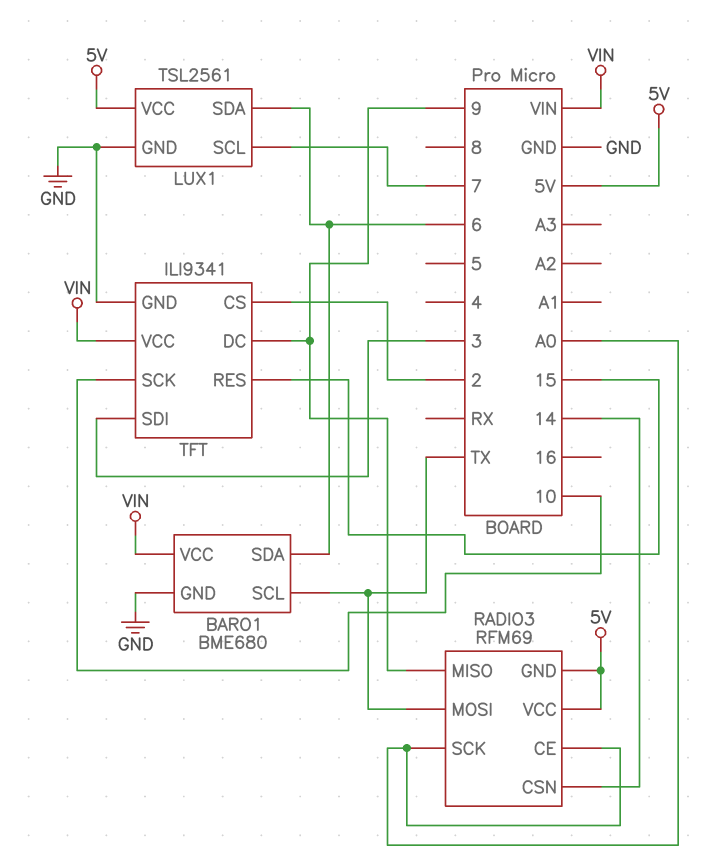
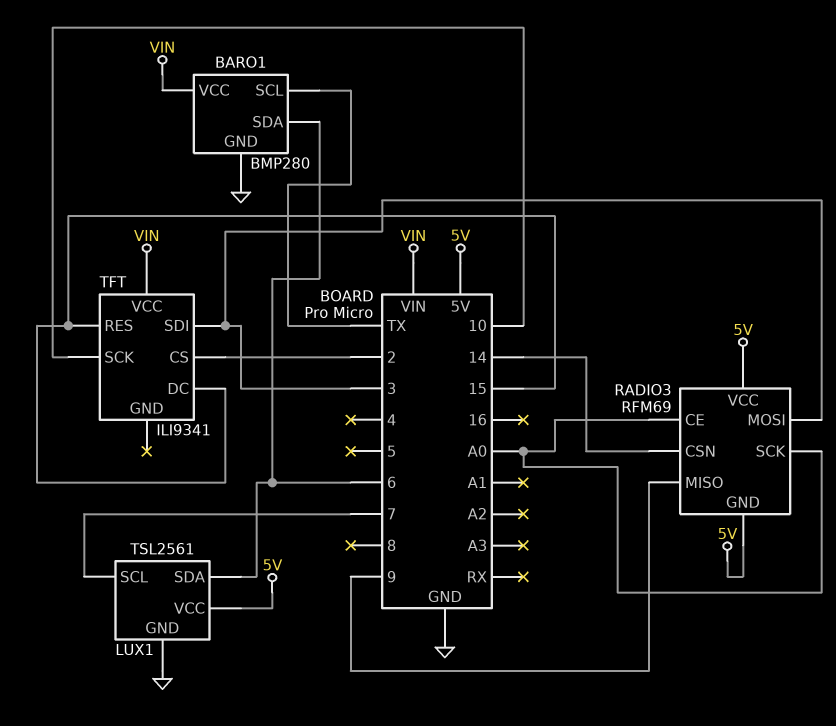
BARO1: BME680 -> BMP280
RADIO3 pin MOSI: TX -> 3
TFT pin DC: 9 -> 15
TFT pin GND: GND -> none

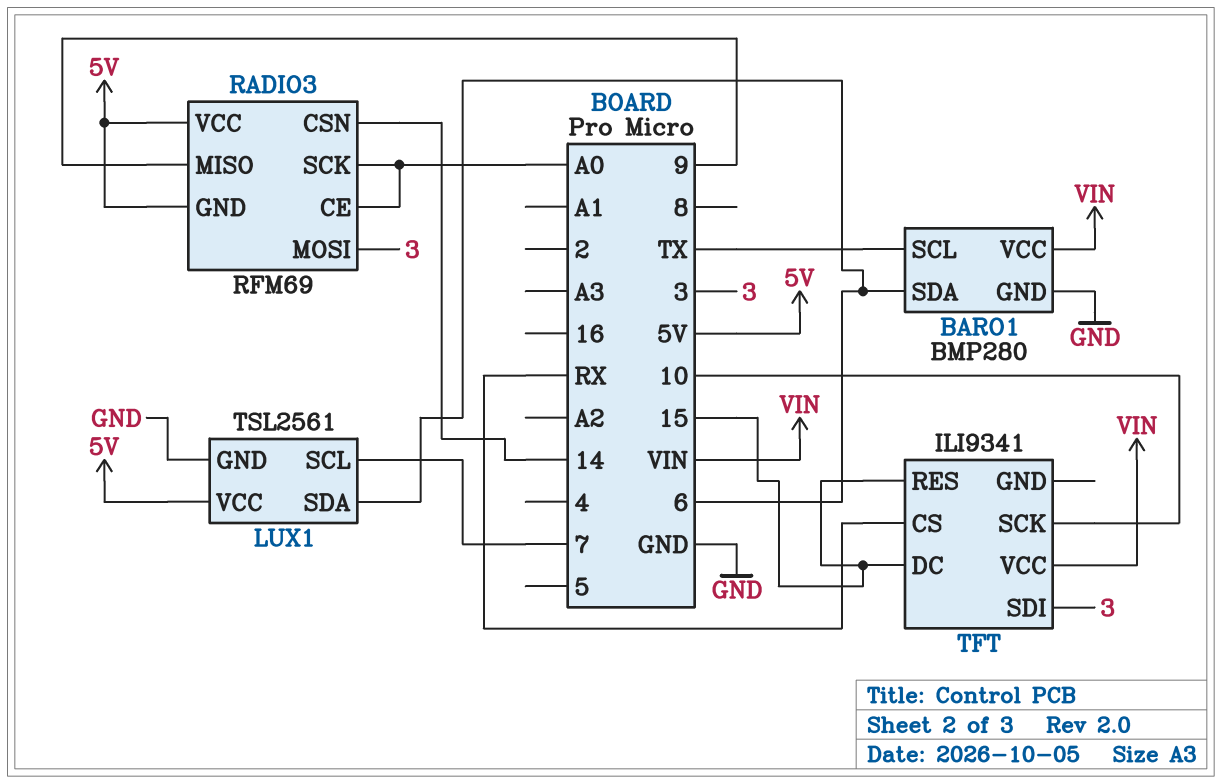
TFT pin CS: 2 -> RX

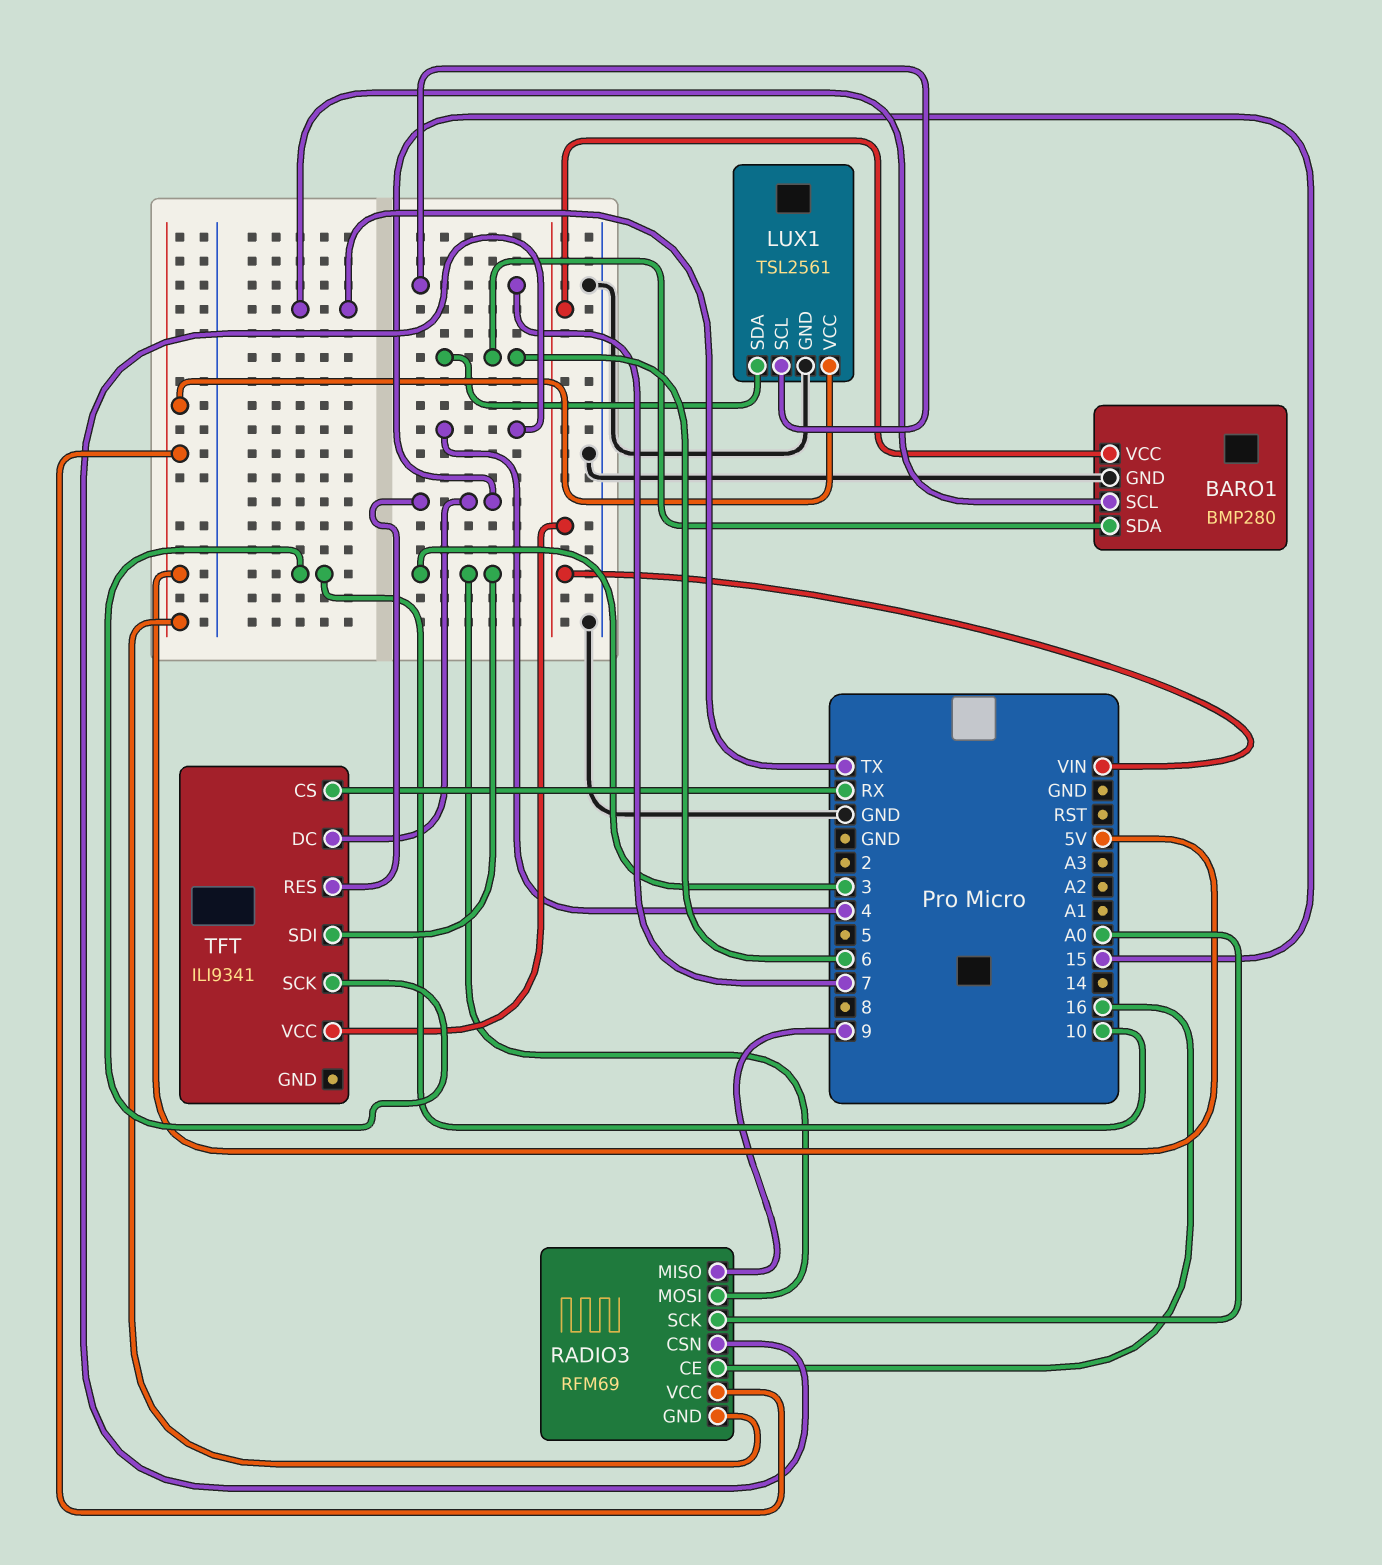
RADIO3 pin CE: A0 -> 16
RADIO3 pin CSN: 14 -> 4

